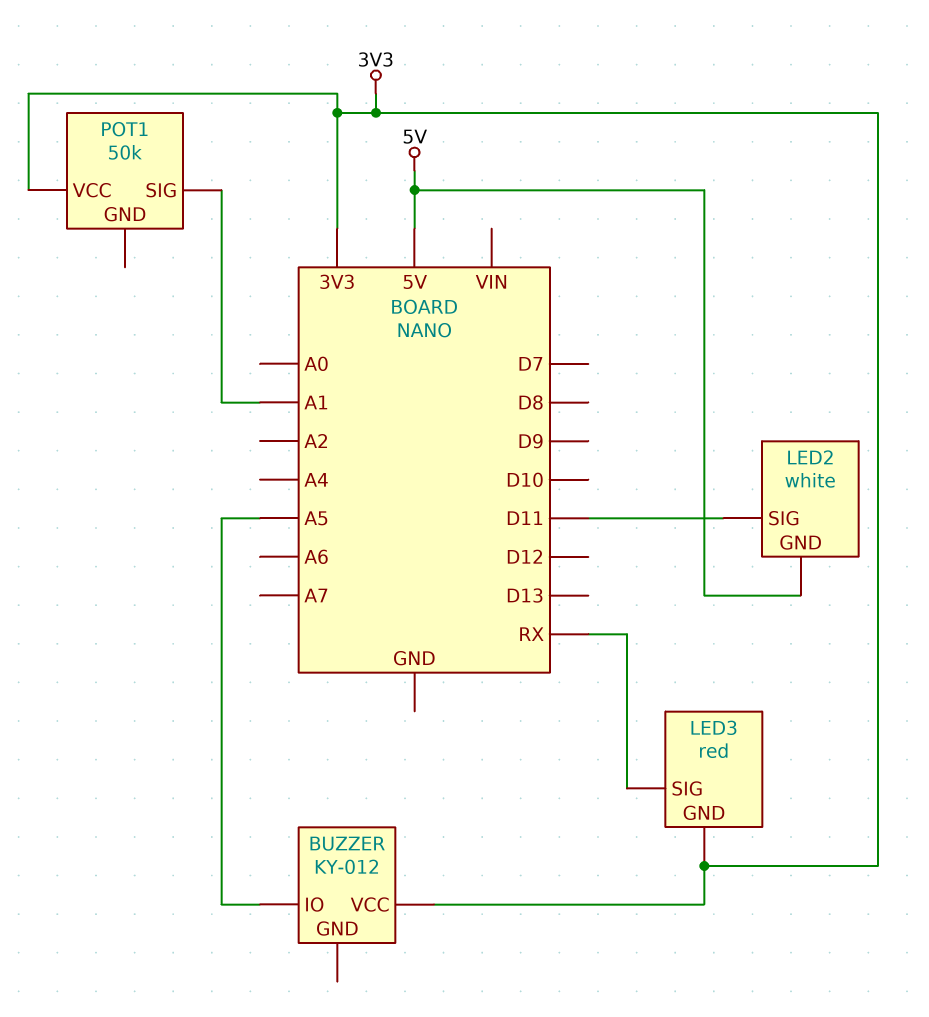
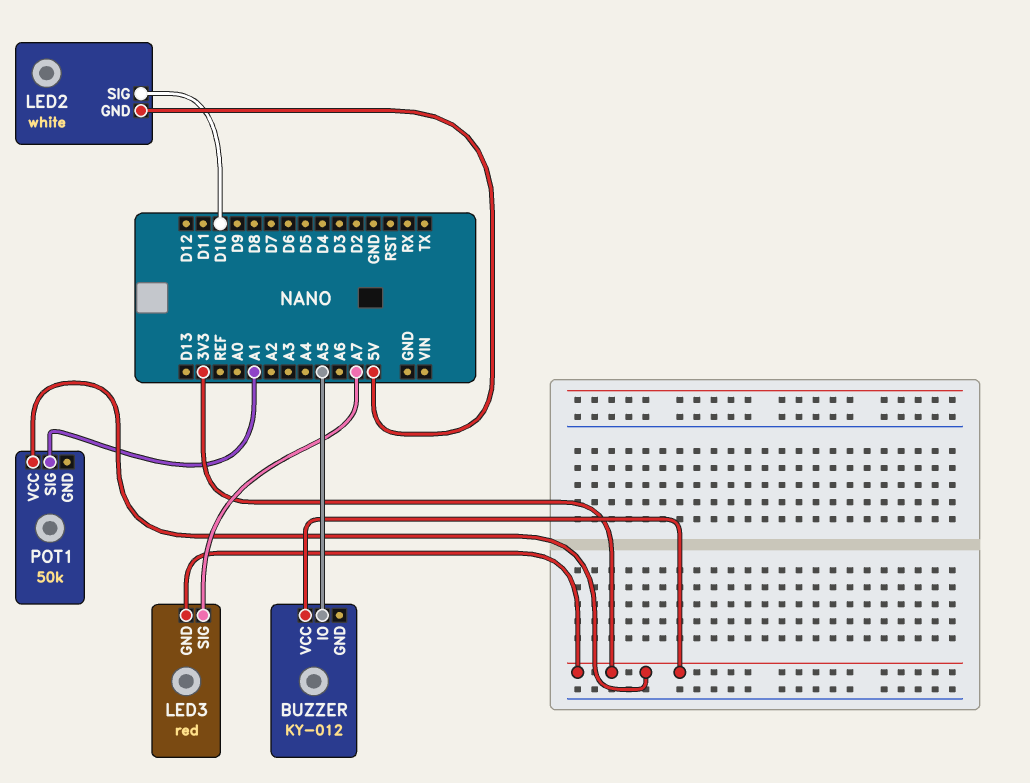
LED2 pin SIG: D11 -> D10
LED3 pin SIG: RX -> A7

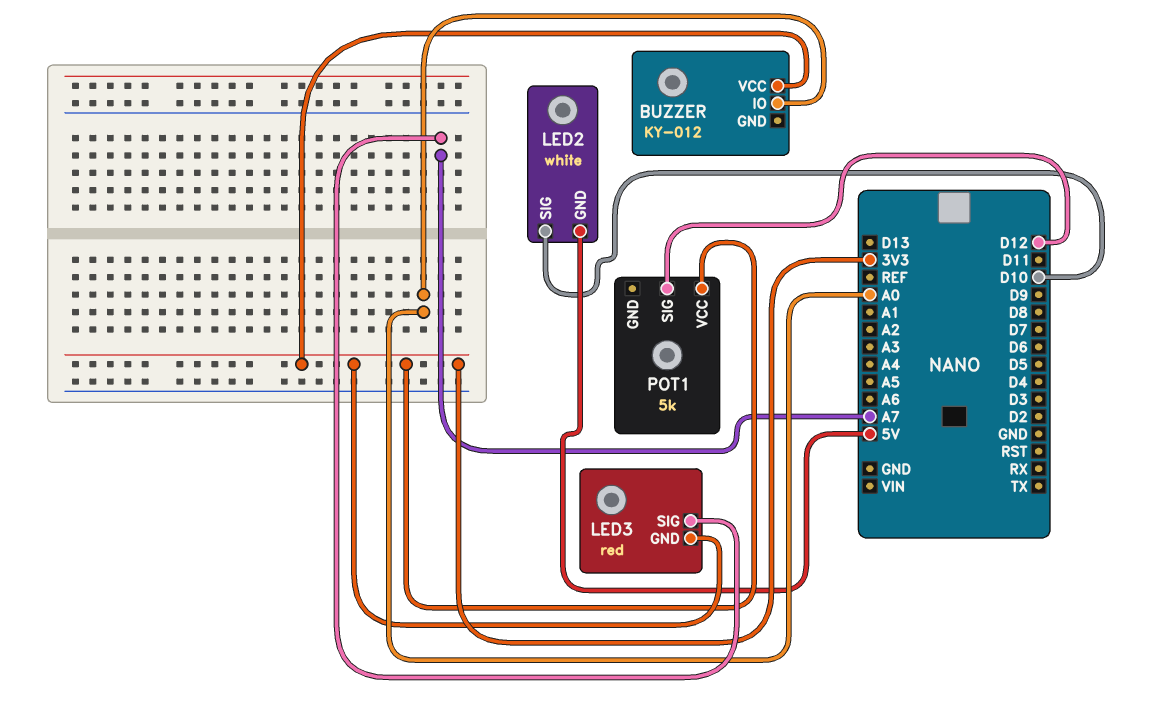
BUZZER pin IO: A5 -> A0
POT1: 50k -> 5k
POT1 pin SIG: A1 -> D12

